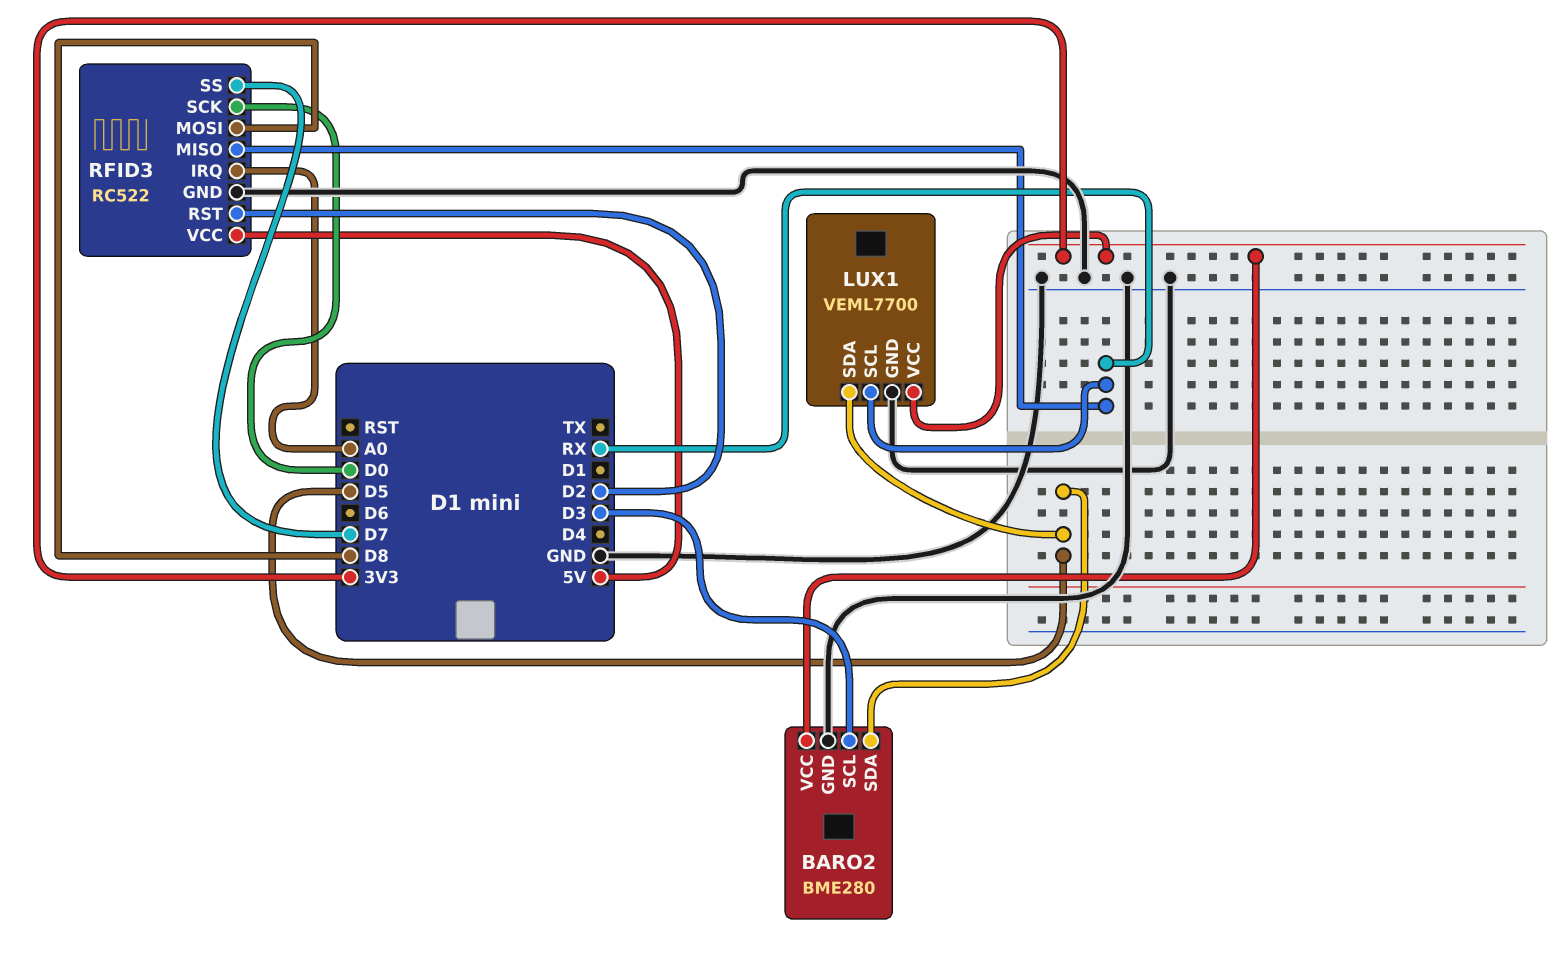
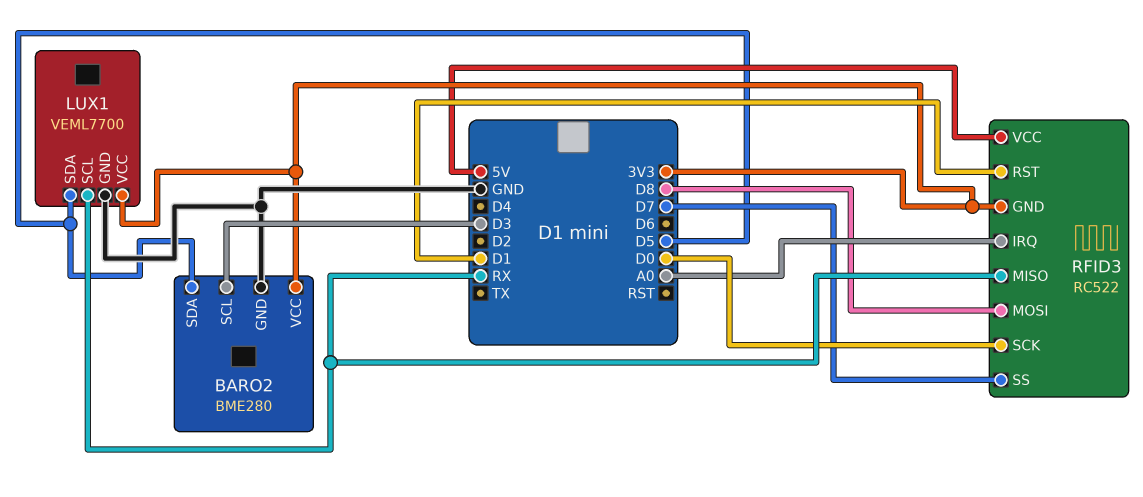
RFID3 pin GND: GND -> 3V3
RFID3 pin RST: D2 -> D1

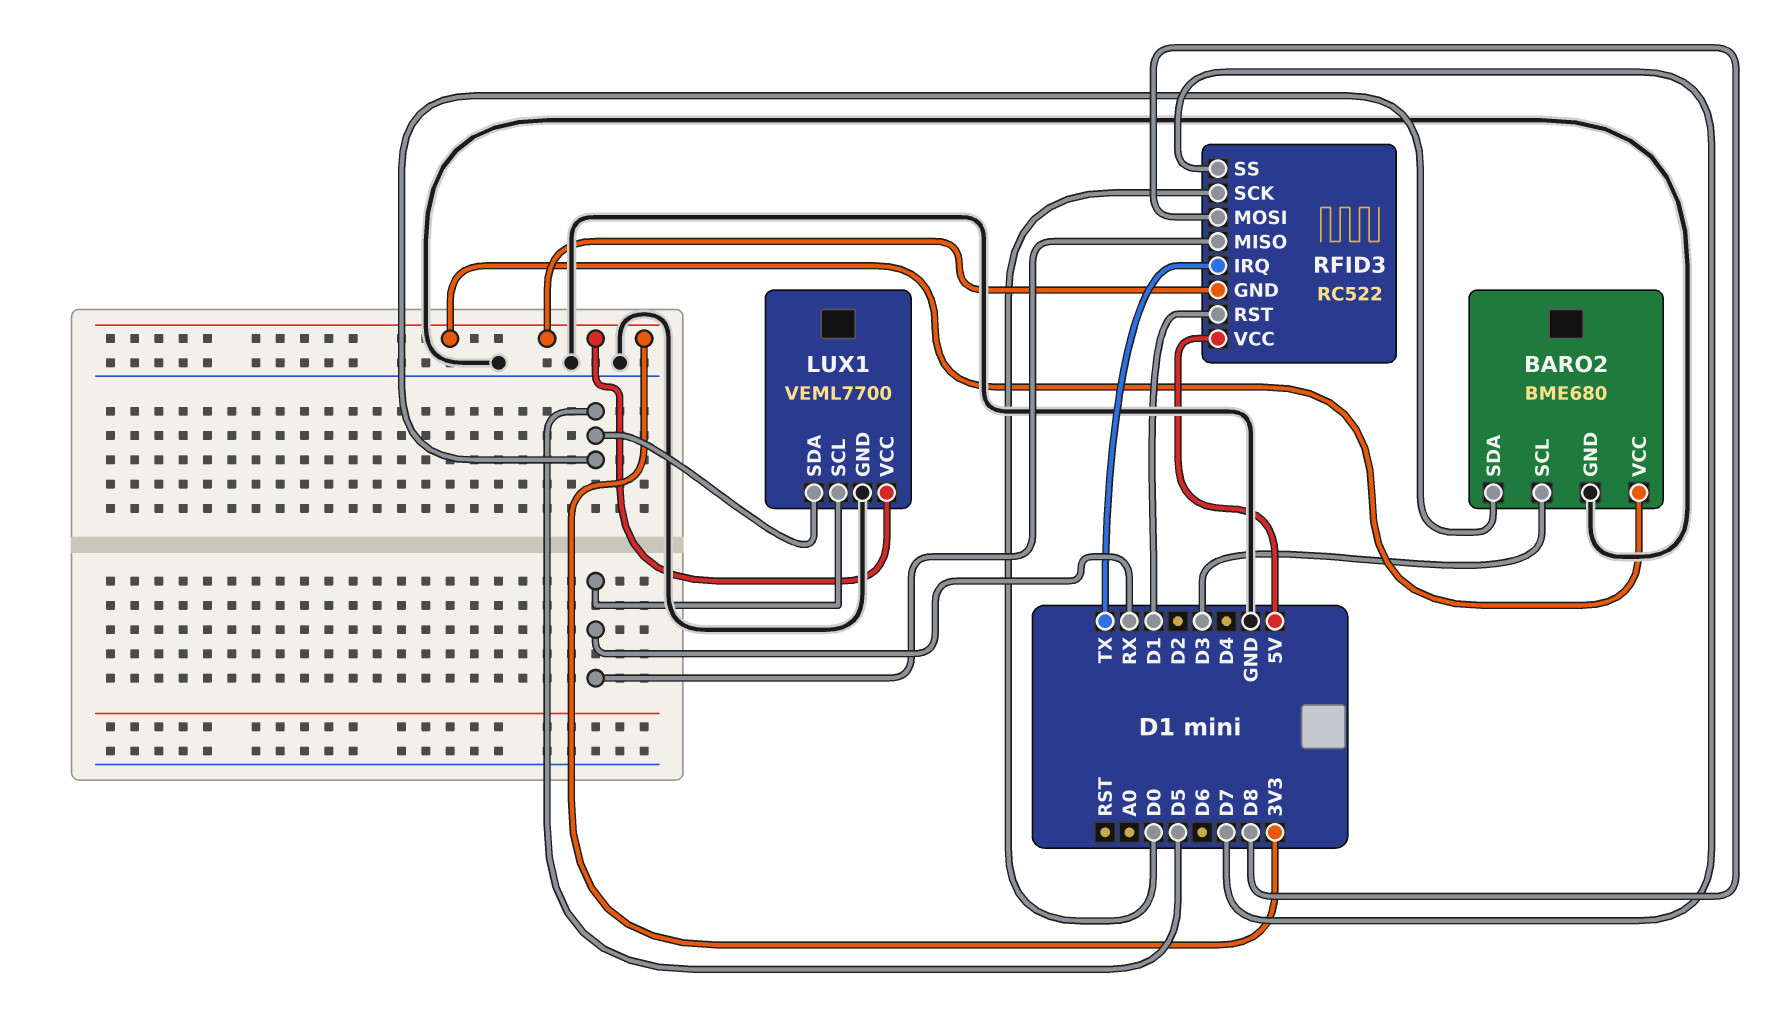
BARO2: BME280 -> BME680
RFID3 pin IRQ: A0 -> TX

